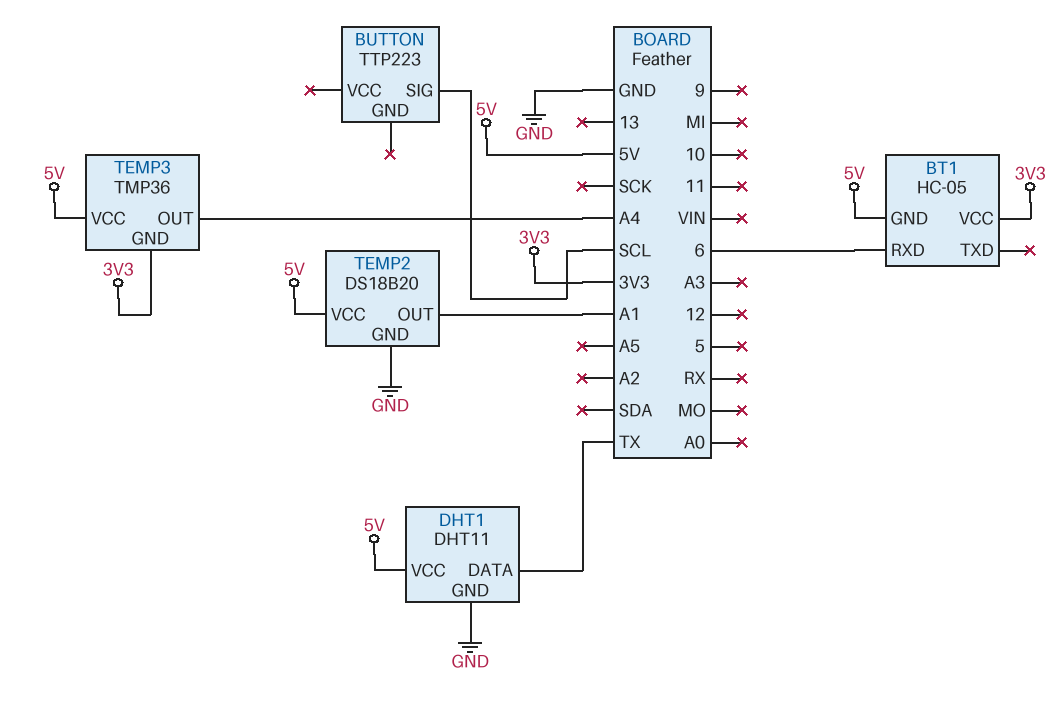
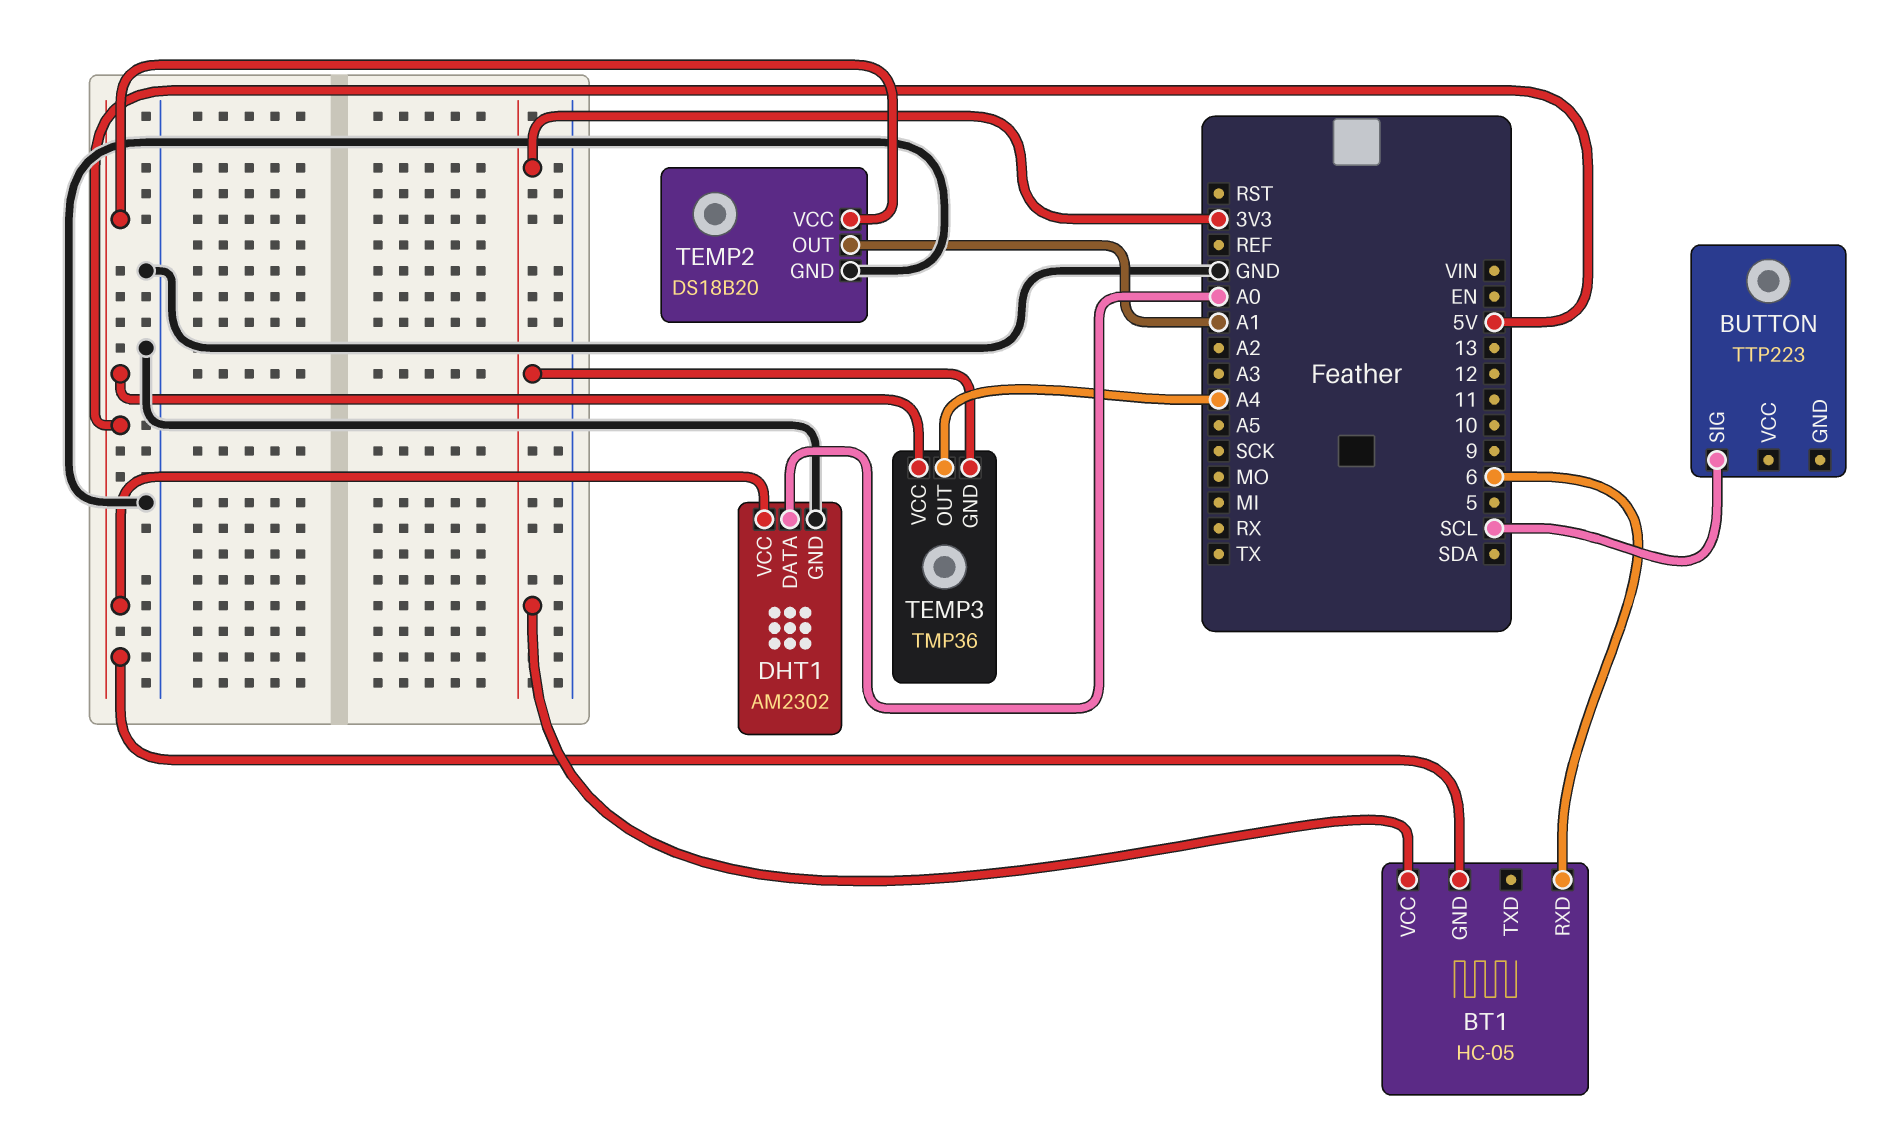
DHT1: DHT11 -> AM2302
DHT1 pin DATA: TX -> A0

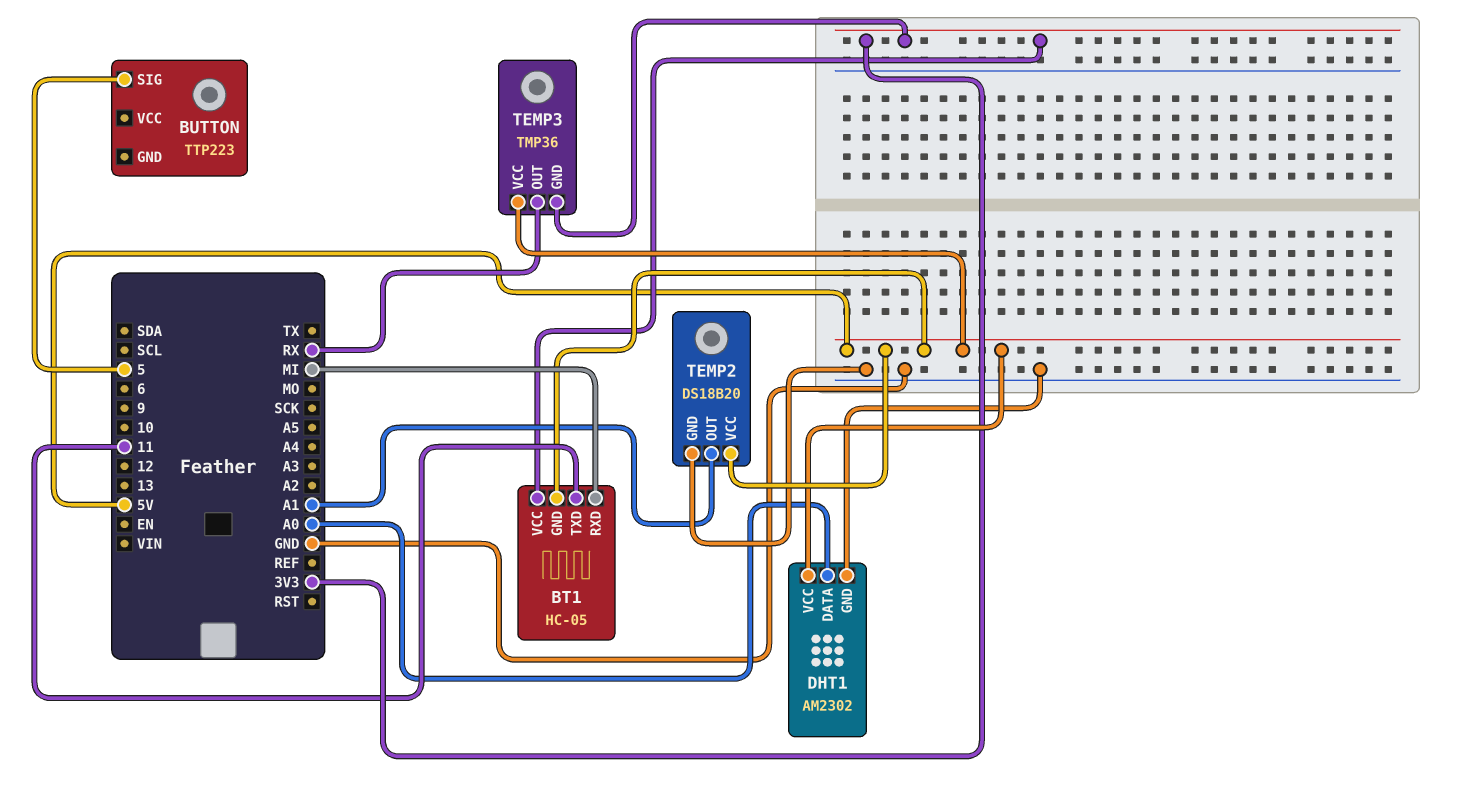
BT1 pin RXD: 6 -> MI
BT1 pin TXD: none -> 11
BUTTON pin SIG: SCL -> 5
TEMP3 pin OUT: A4 -> RX

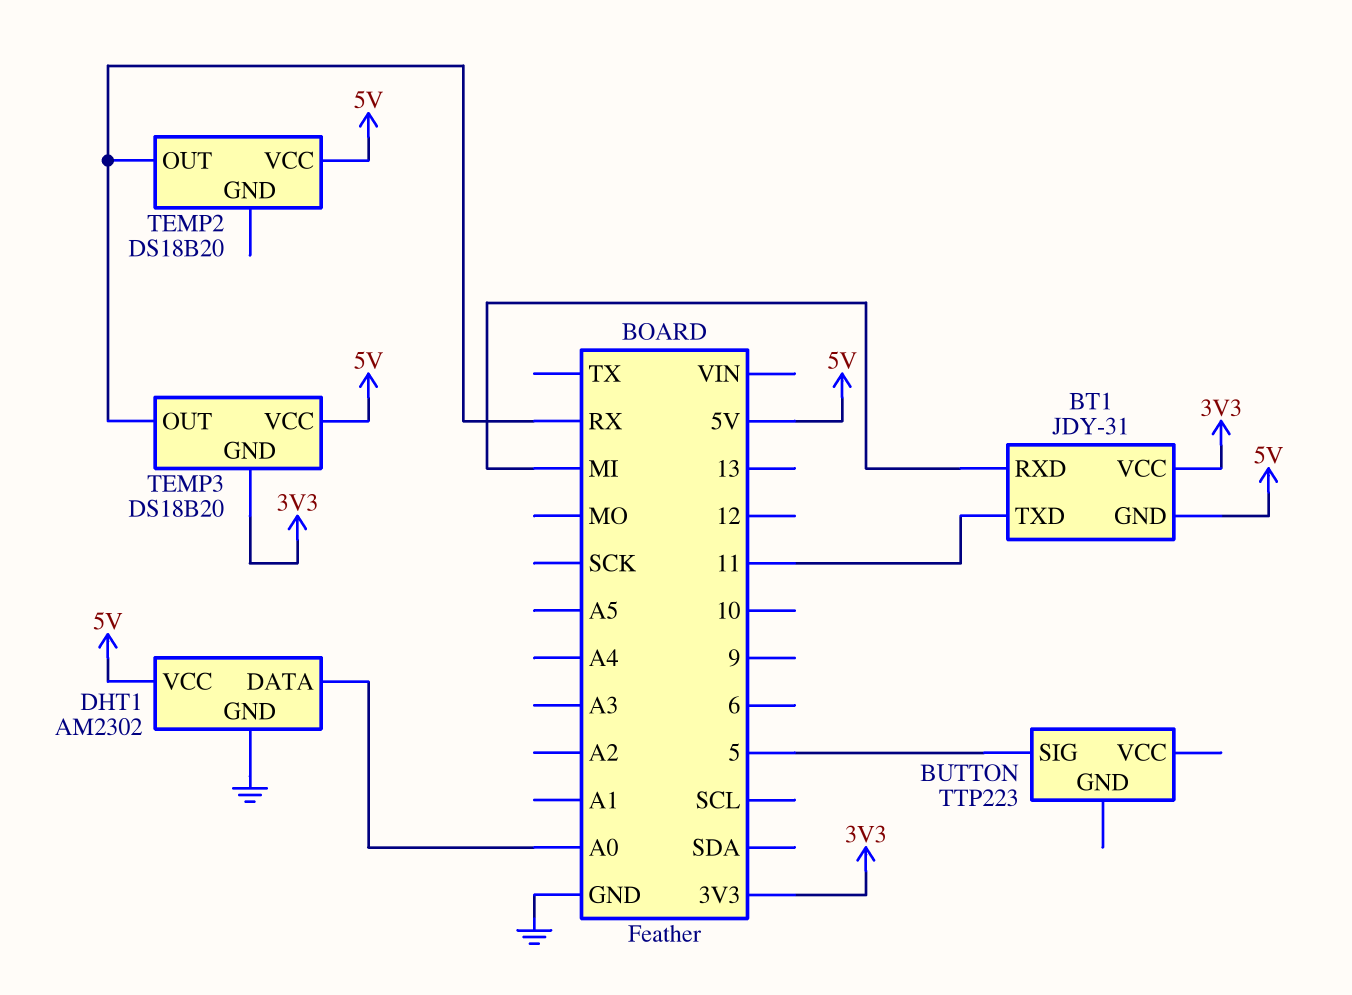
BT1: HC-05 -> JDY-31
TEMP2 pin GND: GND -> none
TEMP2 pin OUT: A1 -> RX
TEMP3: TMP36 -> DS18B20

